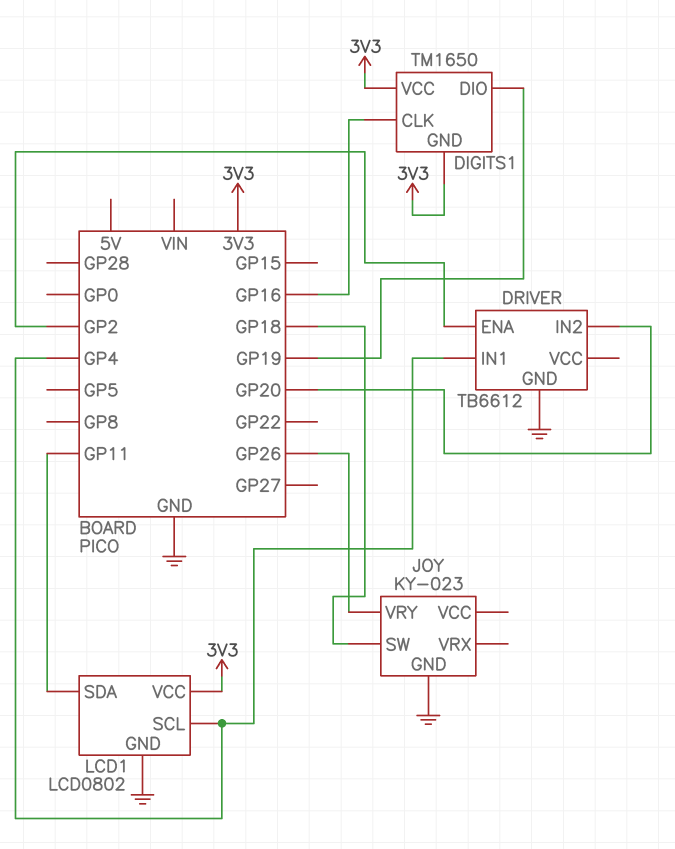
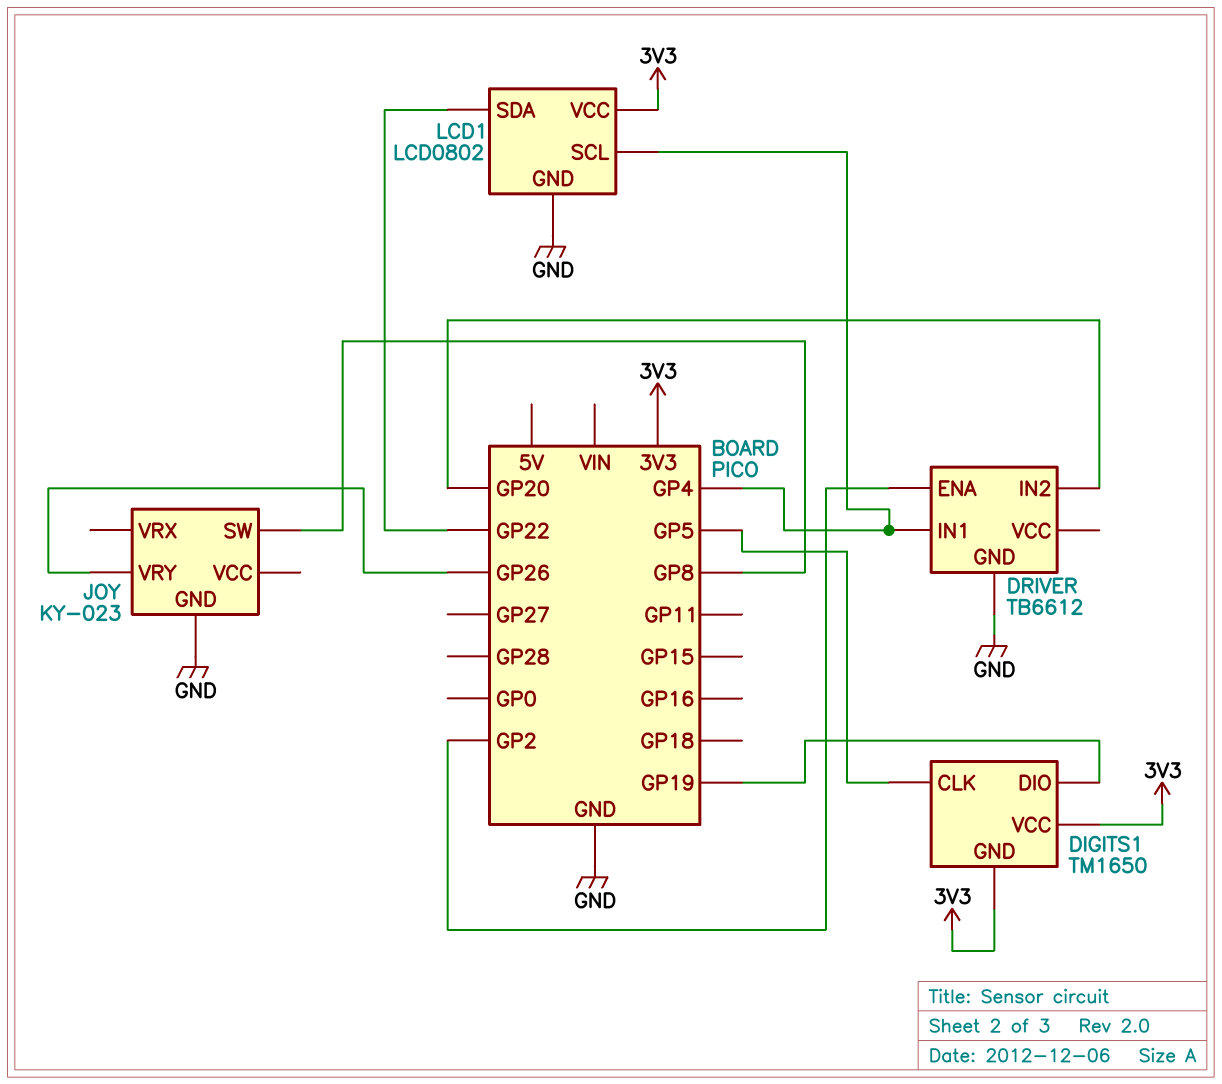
DIGITS1 pin CLK: GP16 -> GP5
JOY pin SW: GP18 -> GP8
LCD1 pin SDA: GP11 -> GP22

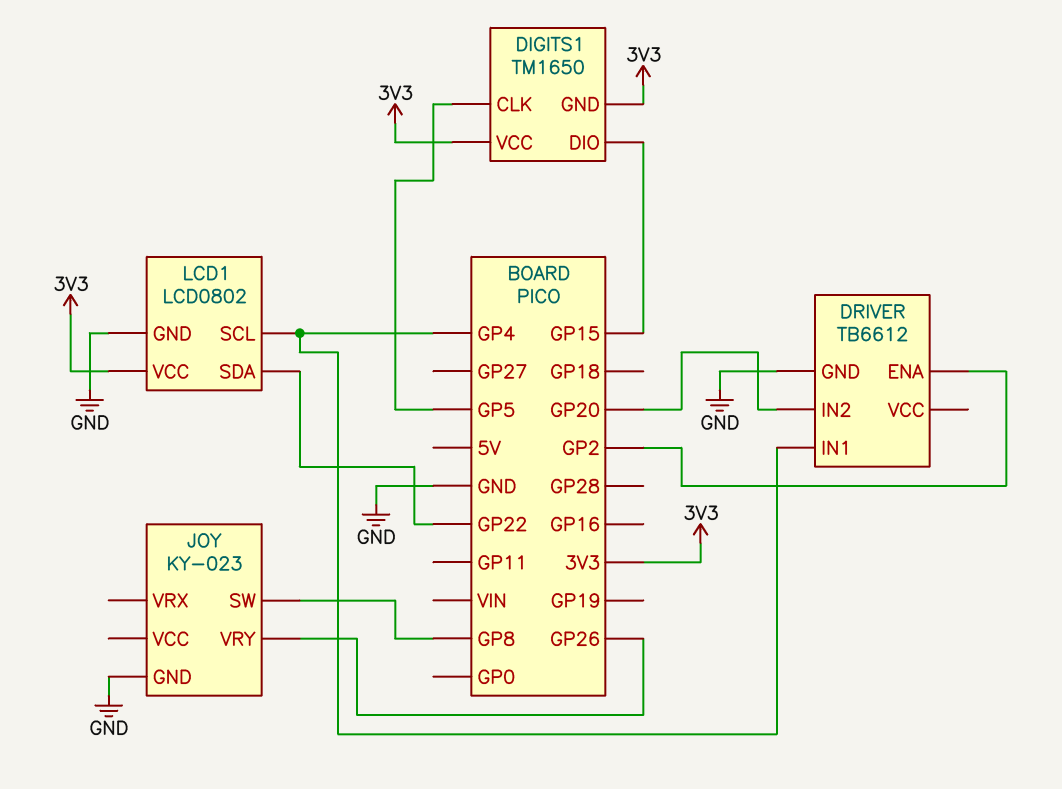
DIGITS1 pin DIO: GP19 -> GP15

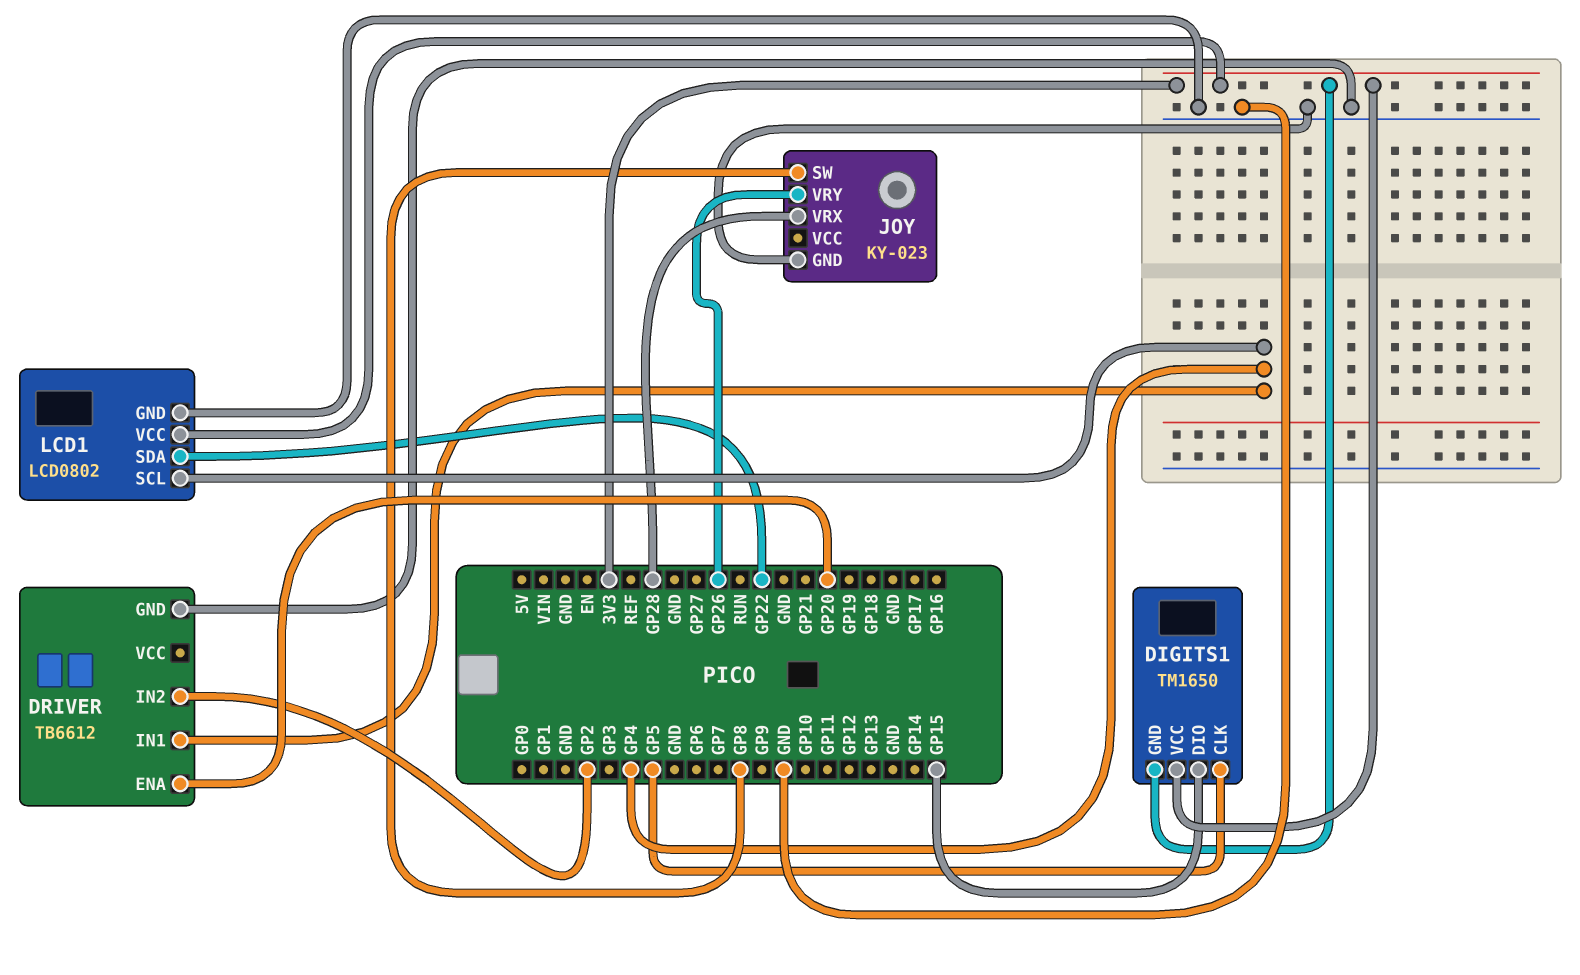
DRIVER pin ENA: GP2 -> GP20
DRIVER pin IN2: GP20 -> GP2
JOY pin VRX: none -> GP28

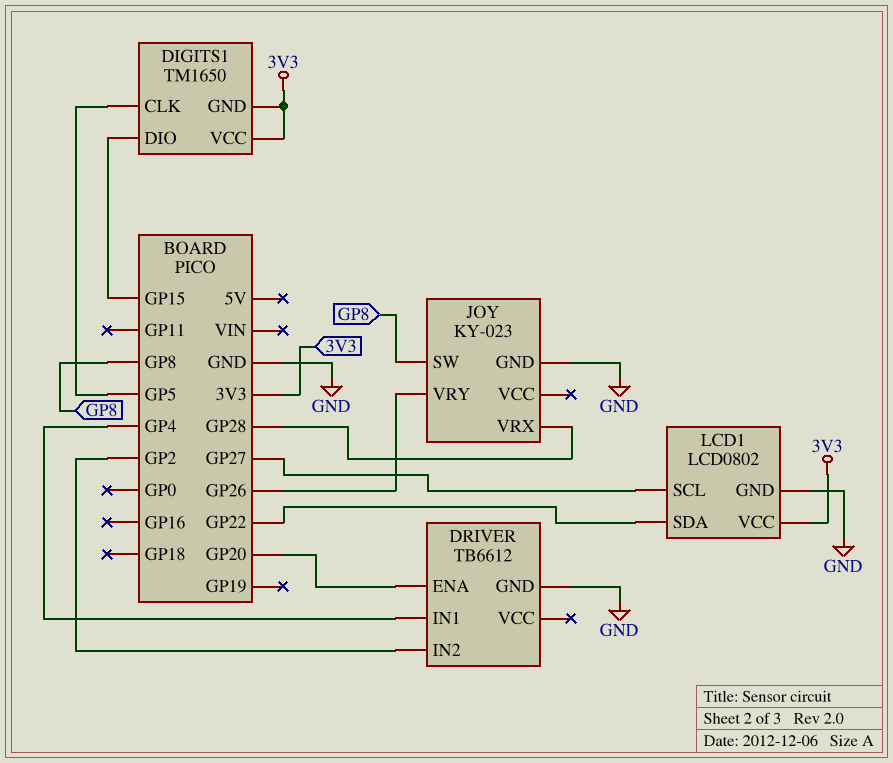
LCD1 pin SCL: GP4 -> GP27

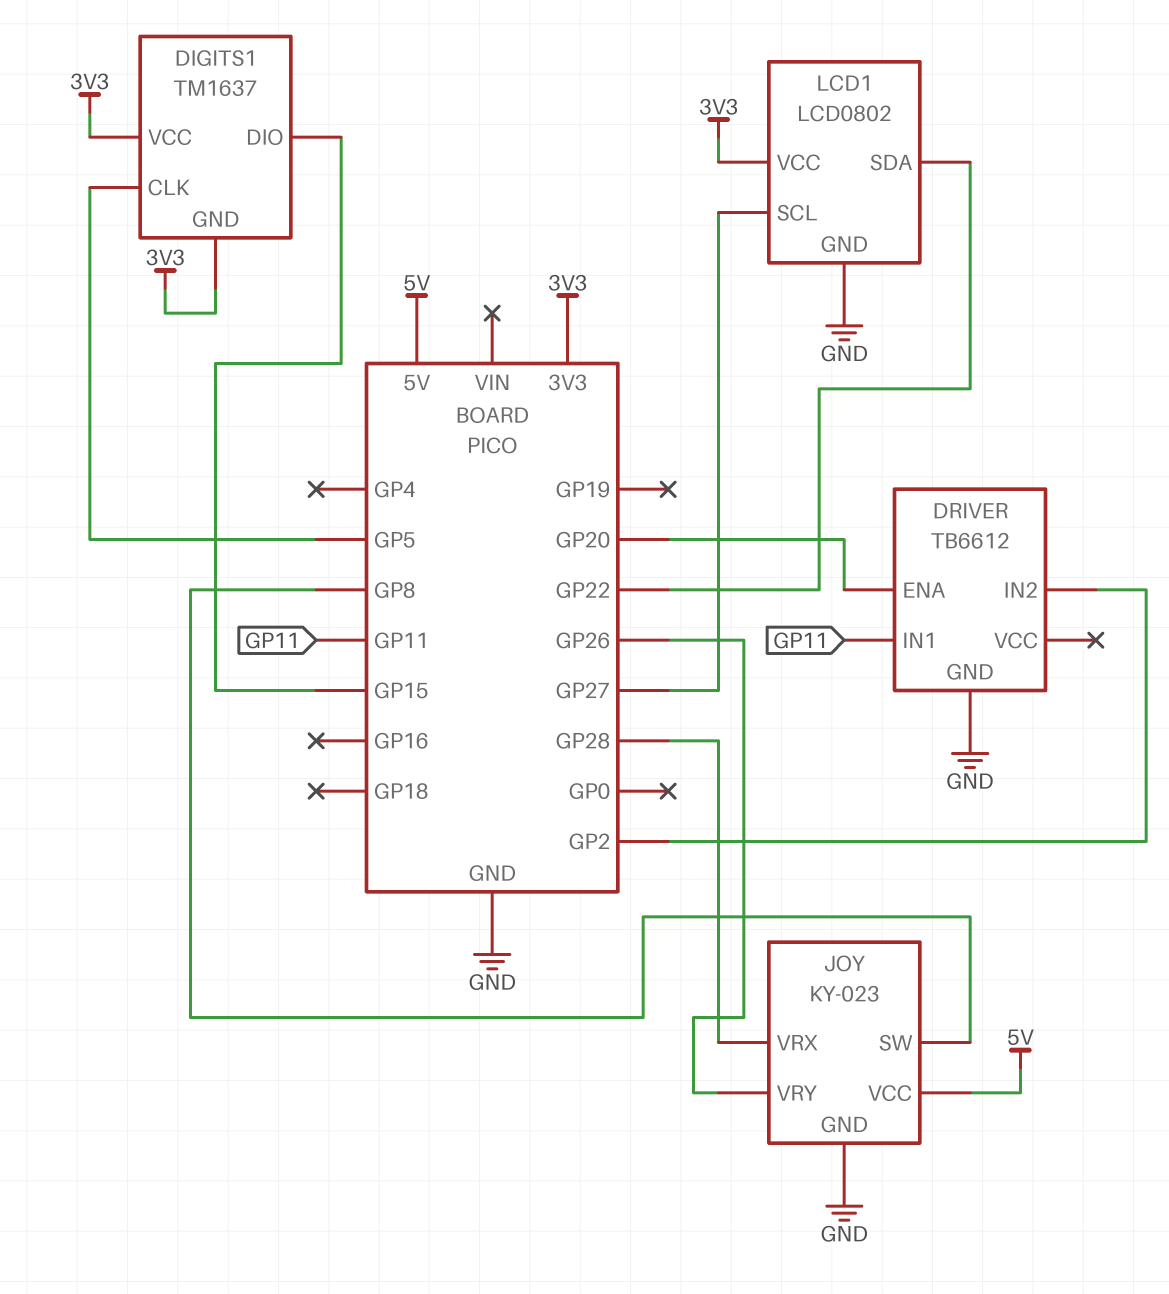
DIGITS1: TM1650 -> TM1637
DRIVER pin IN1: GP4 -> GP11
JOY pin VCC: none -> 5V

